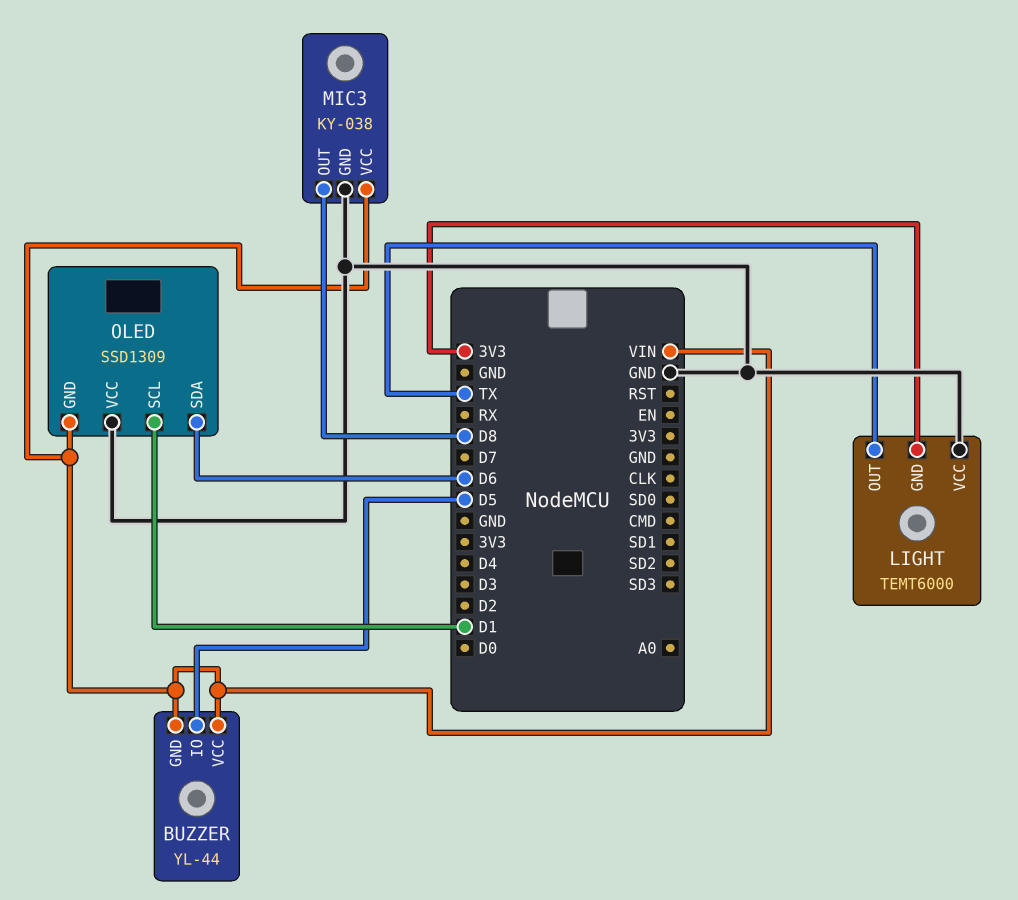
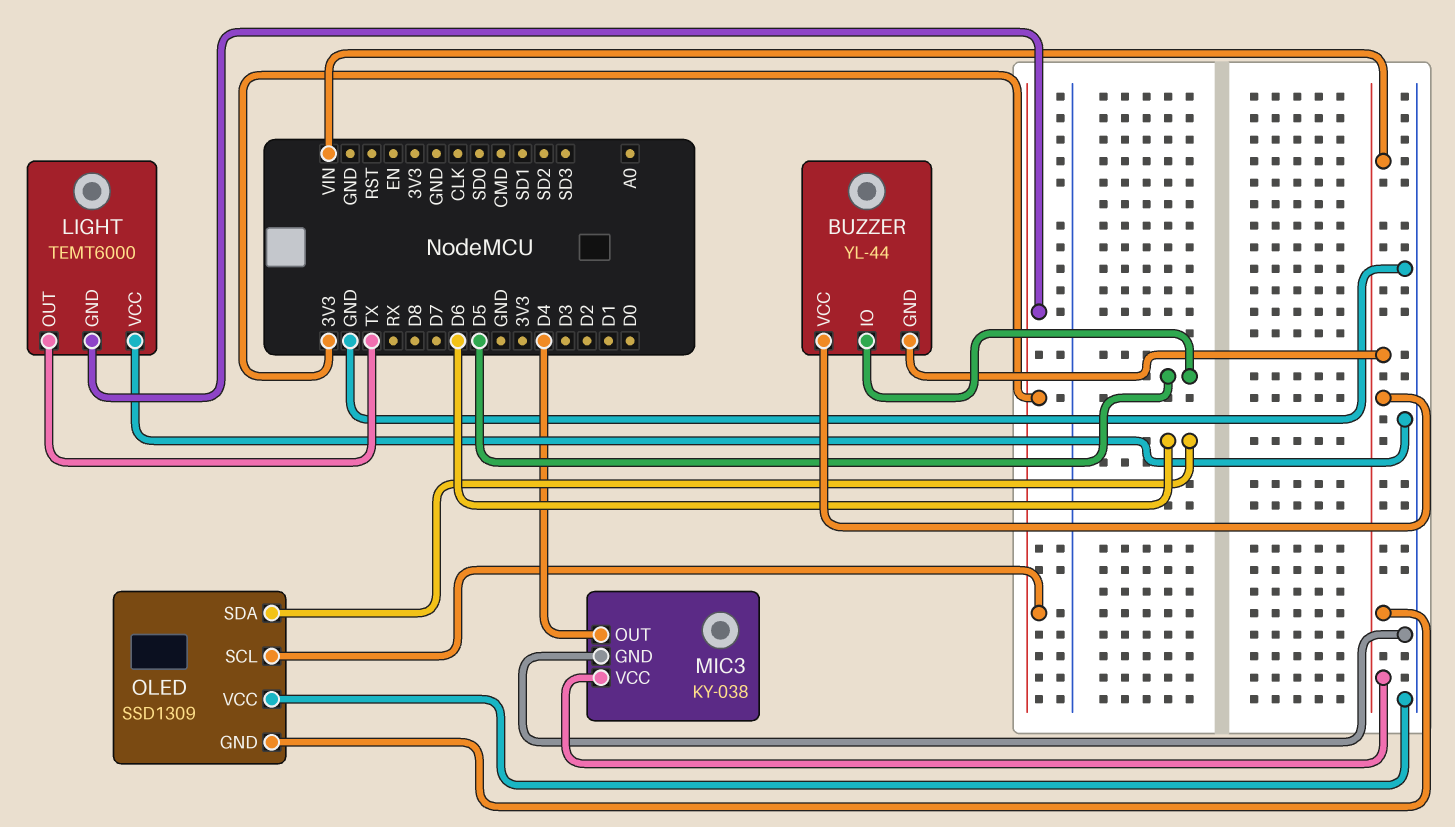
MIC3 pin OUT: D8 -> D4
OLED pin SCL: D1 -> 3V3

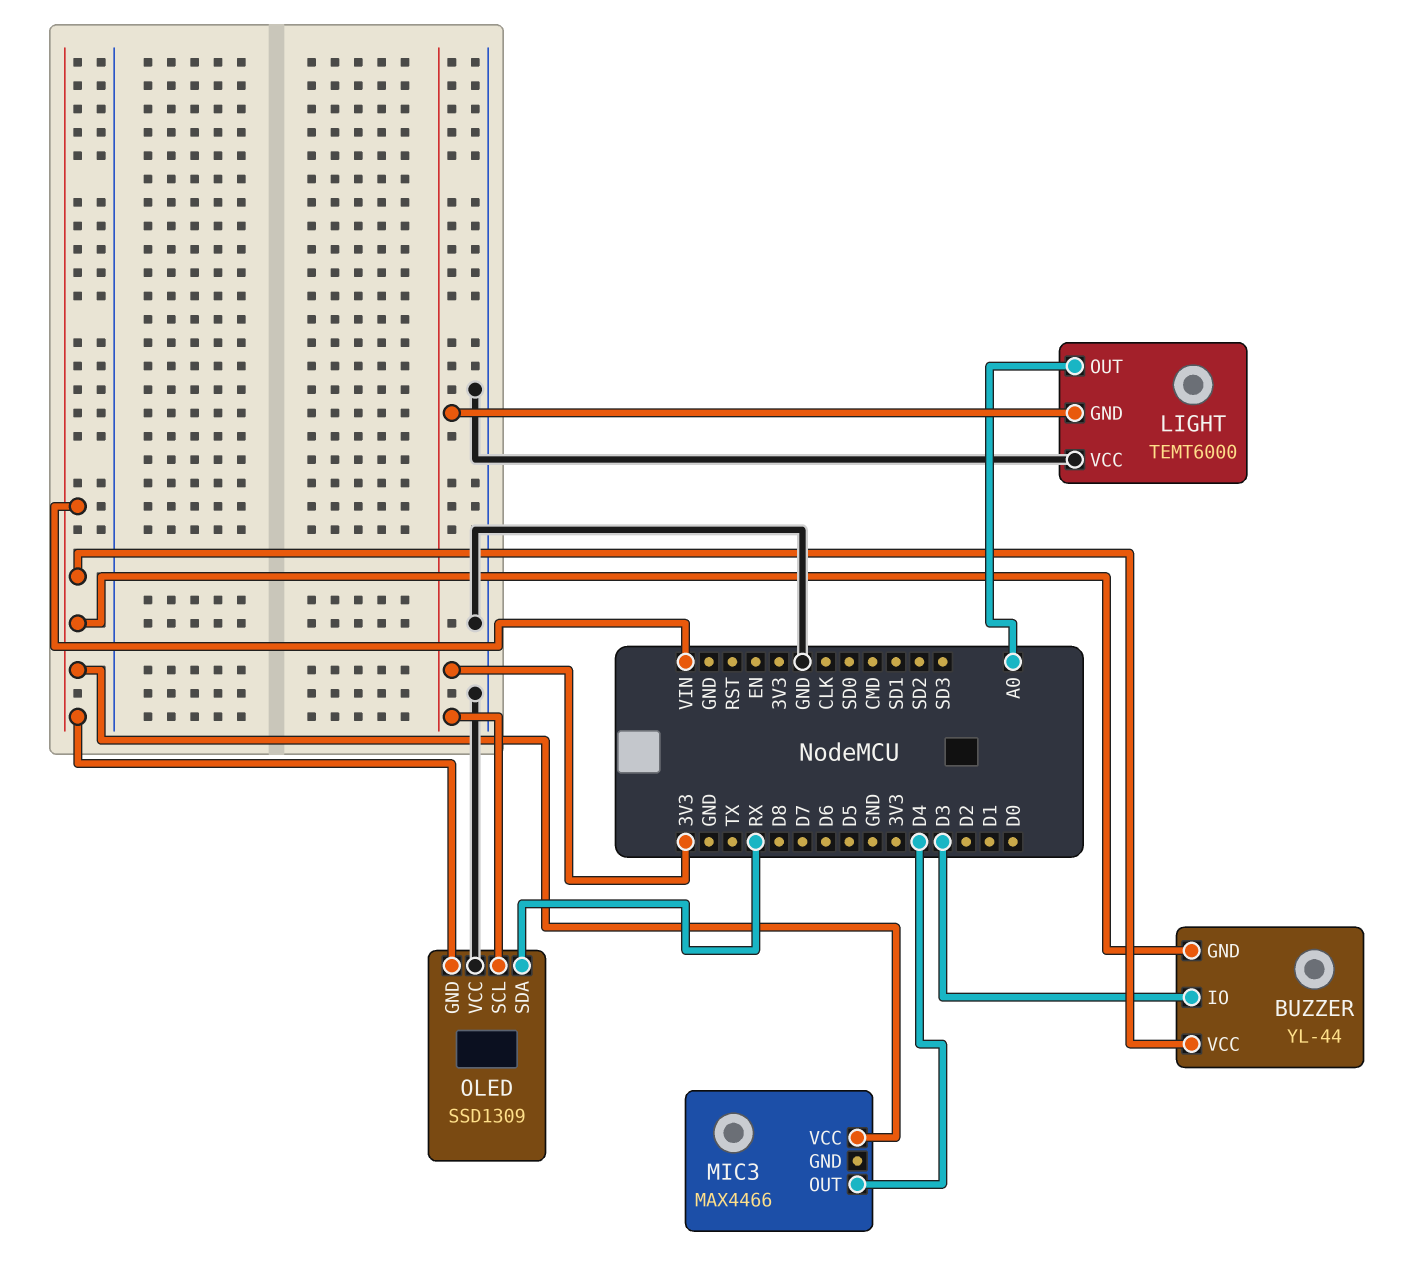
BUZZER pin IO: D5 -> D3
LIGHT pin OUT: TX -> A0
MIC3: KY-038 -> MAX4466
MIC3 pin GND: GND -> none
OLED pin SDA: D6 -> RX

